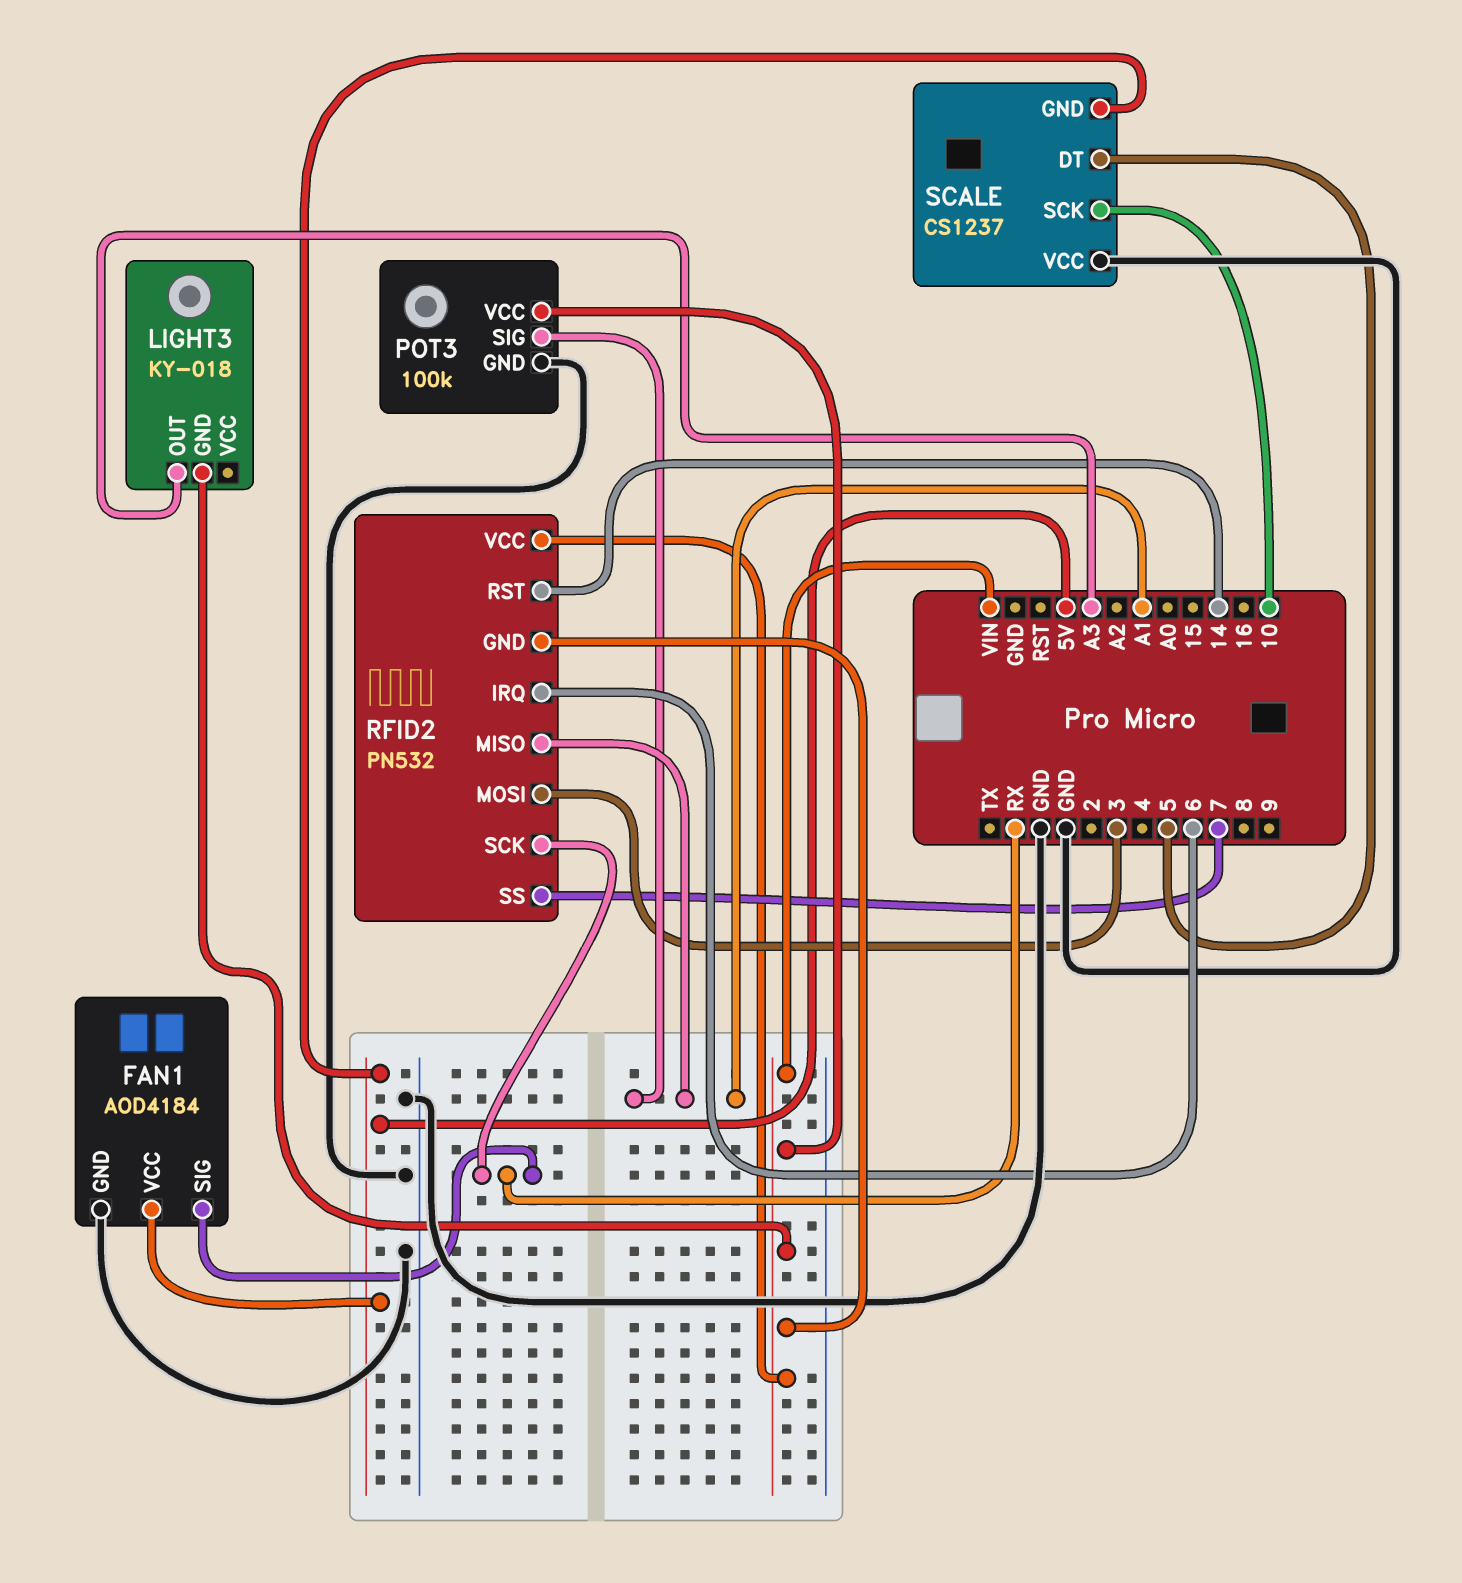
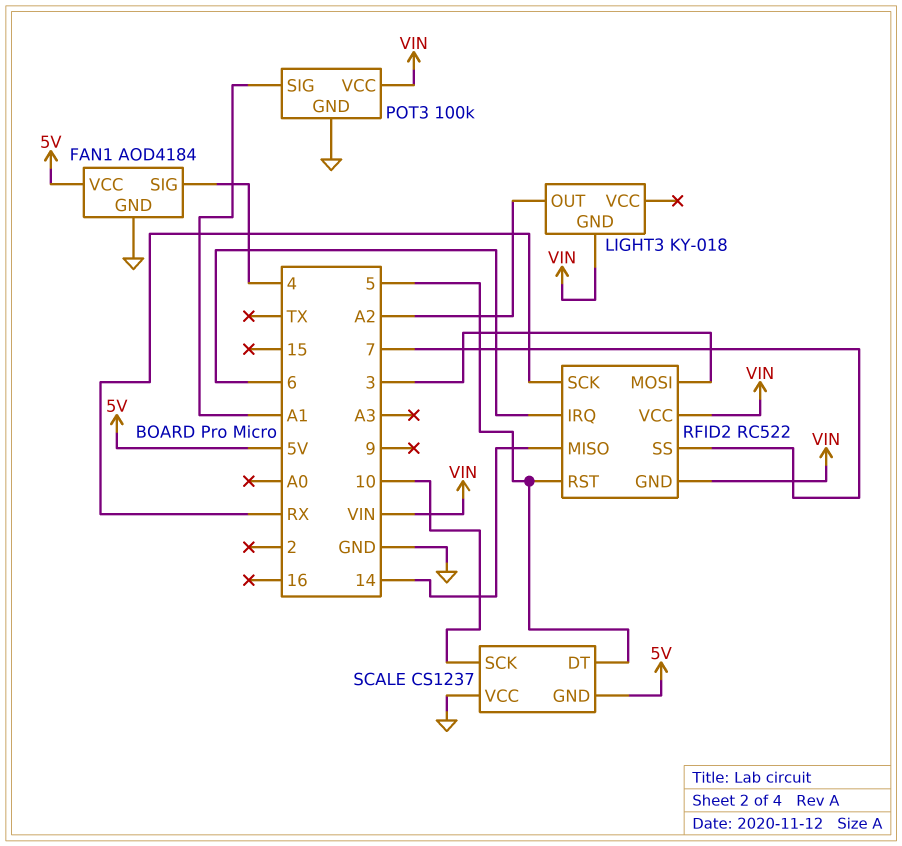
FAN1 pin SIG: RX -> 4
LIGHT3 pin OUT: A3 -> A2
RFID2: PN532 -> RC522
RFID2 pin MISO: A1 -> 14
RFID2 pin RST: 14 -> 5

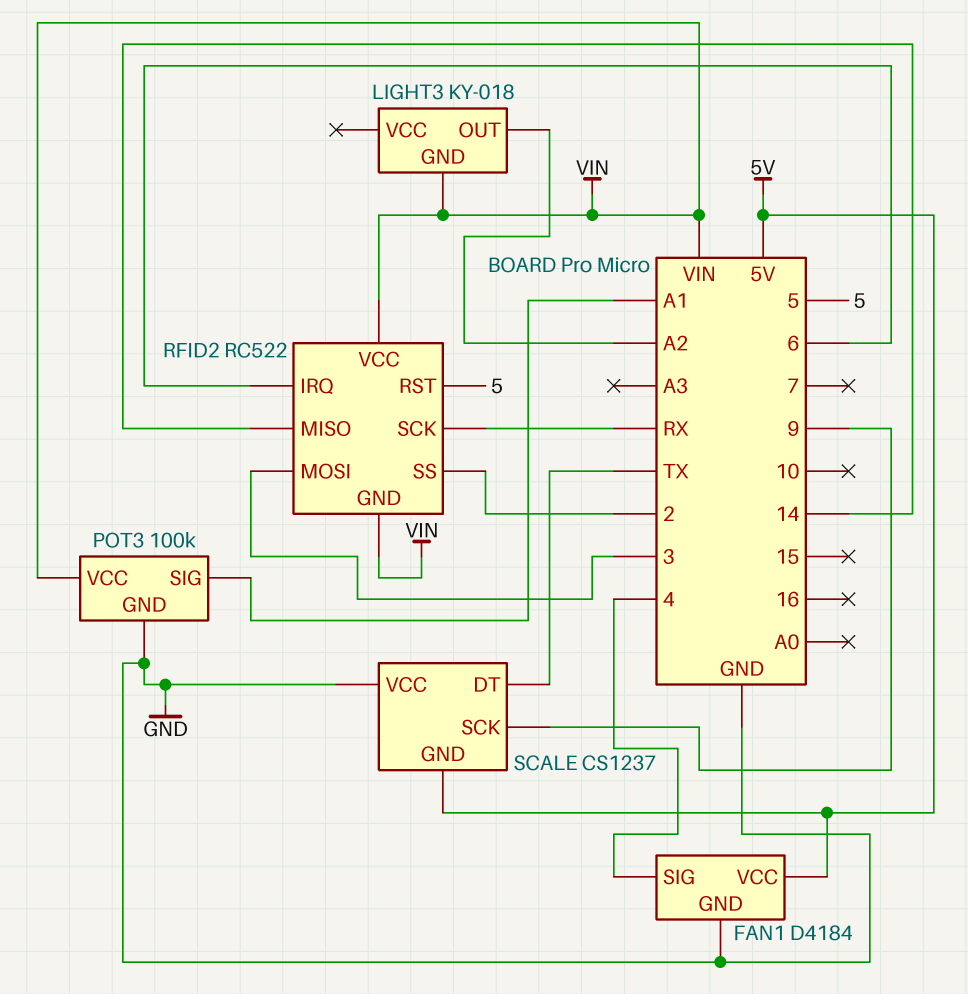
FAN1: AOD4184 -> D4184
RFID2 pin SS: 7 -> 2
SCALE pin DT: 5 -> TX
SCALE pin SCK: 10 -> 9

